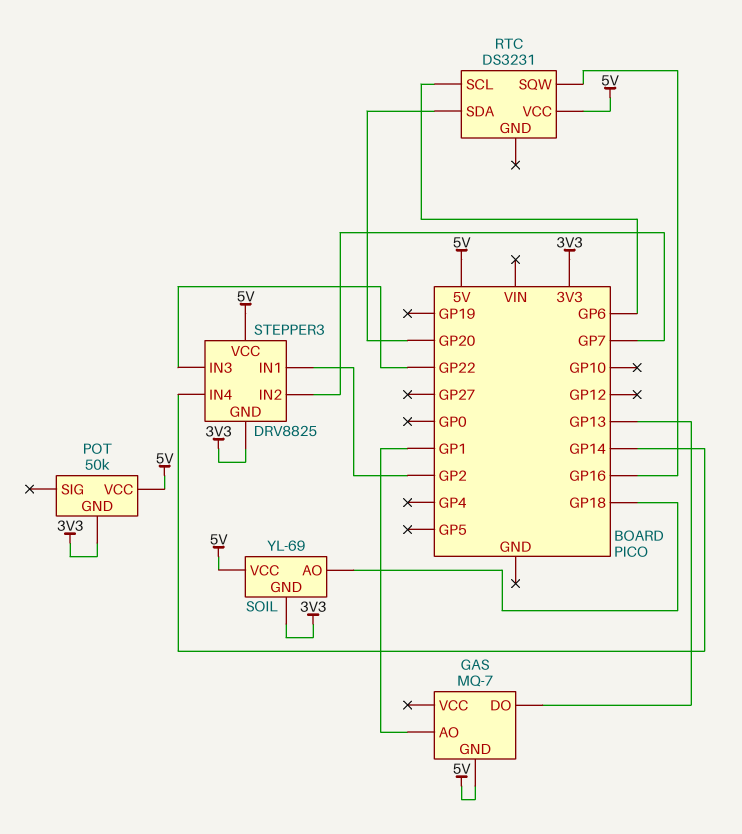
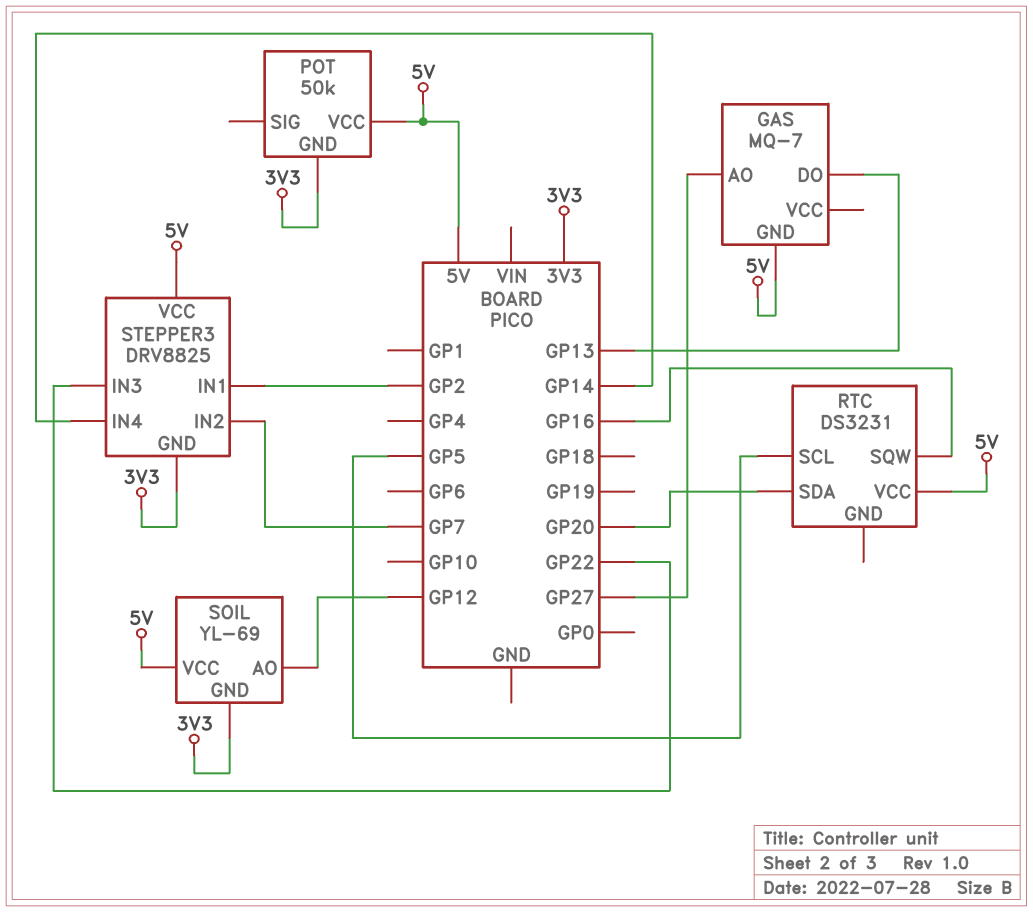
GAS pin AO: GP1 -> GP27
RTC pin SCL: GP6 -> GP5
SOIL pin AO: GP18 -> GP12

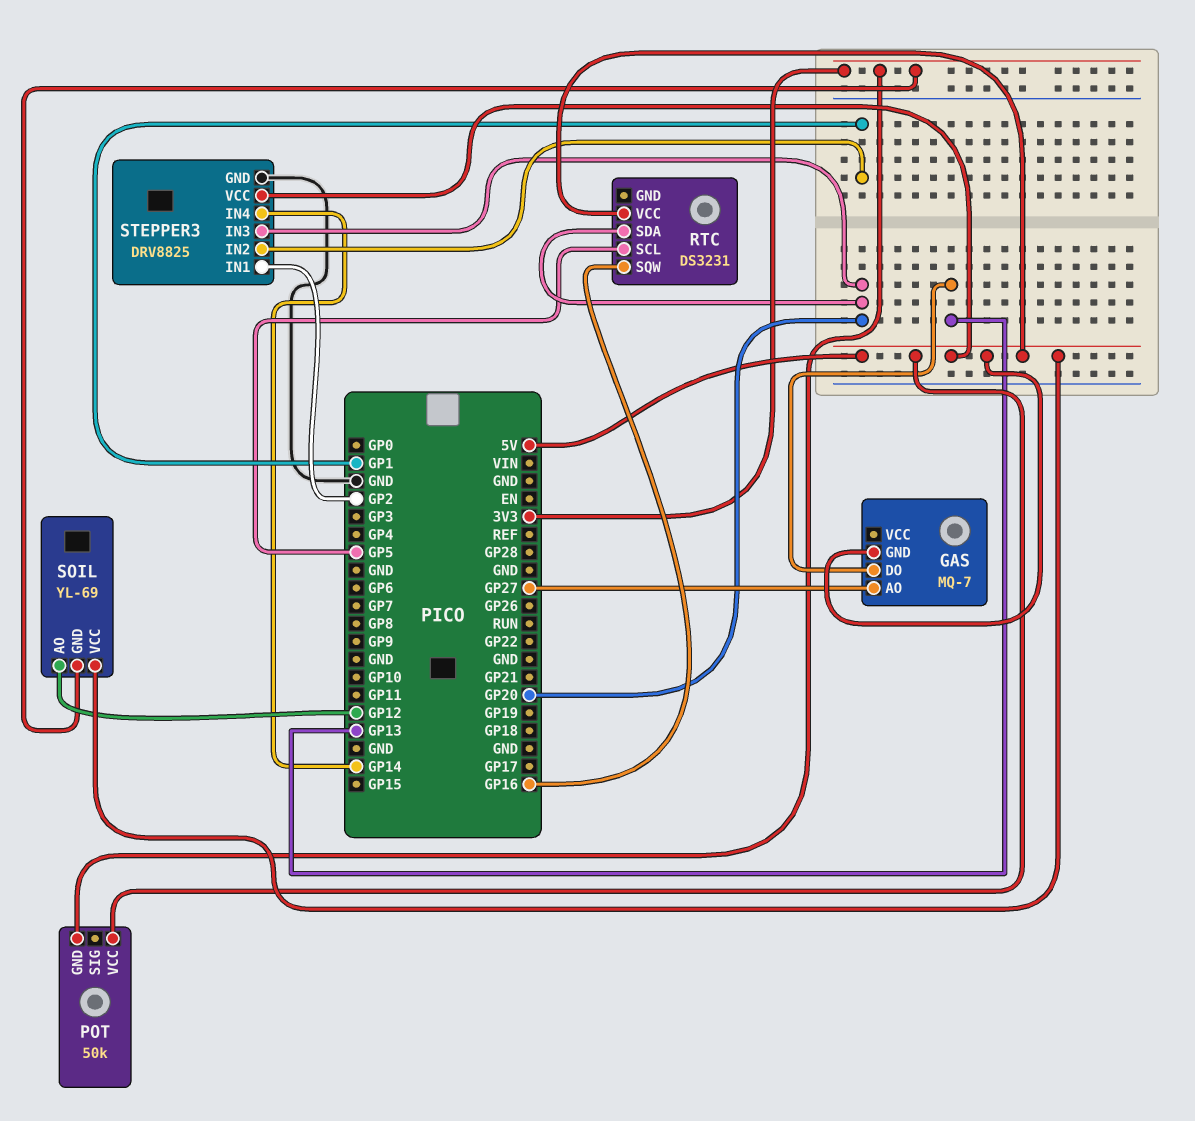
STEPPER3 pin GND: 3V3 -> GND
STEPPER3 pin IN2: GP7 -> GP1
STEPPER3 pin IN3: GP22 -> GP20

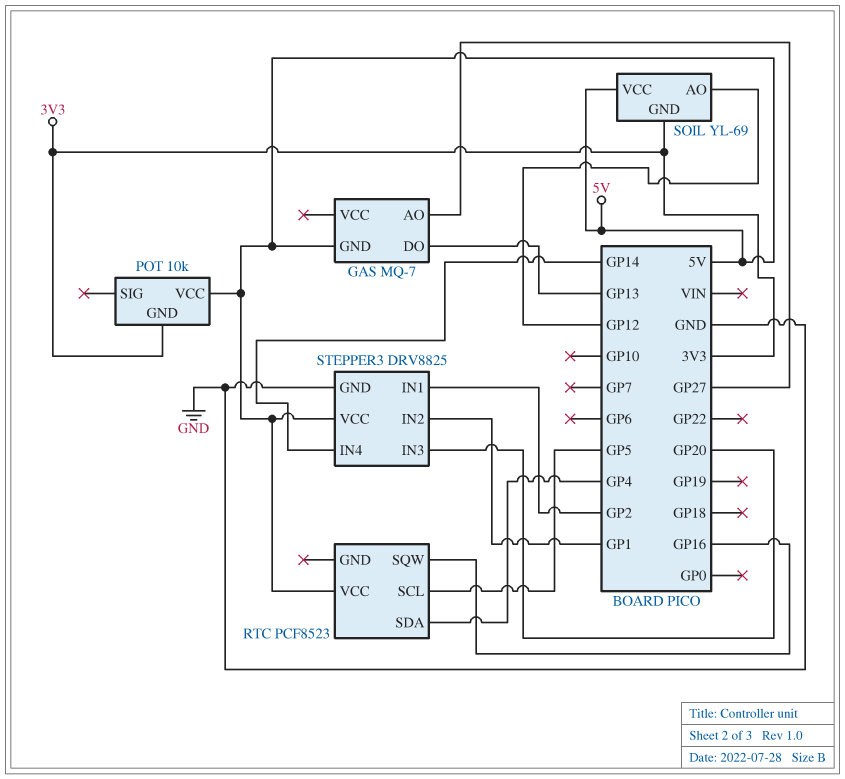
POT: 50k -> 10k
RTC: DS3231 -> PCF8523
RTC pin SDA: GP20 -> GP4

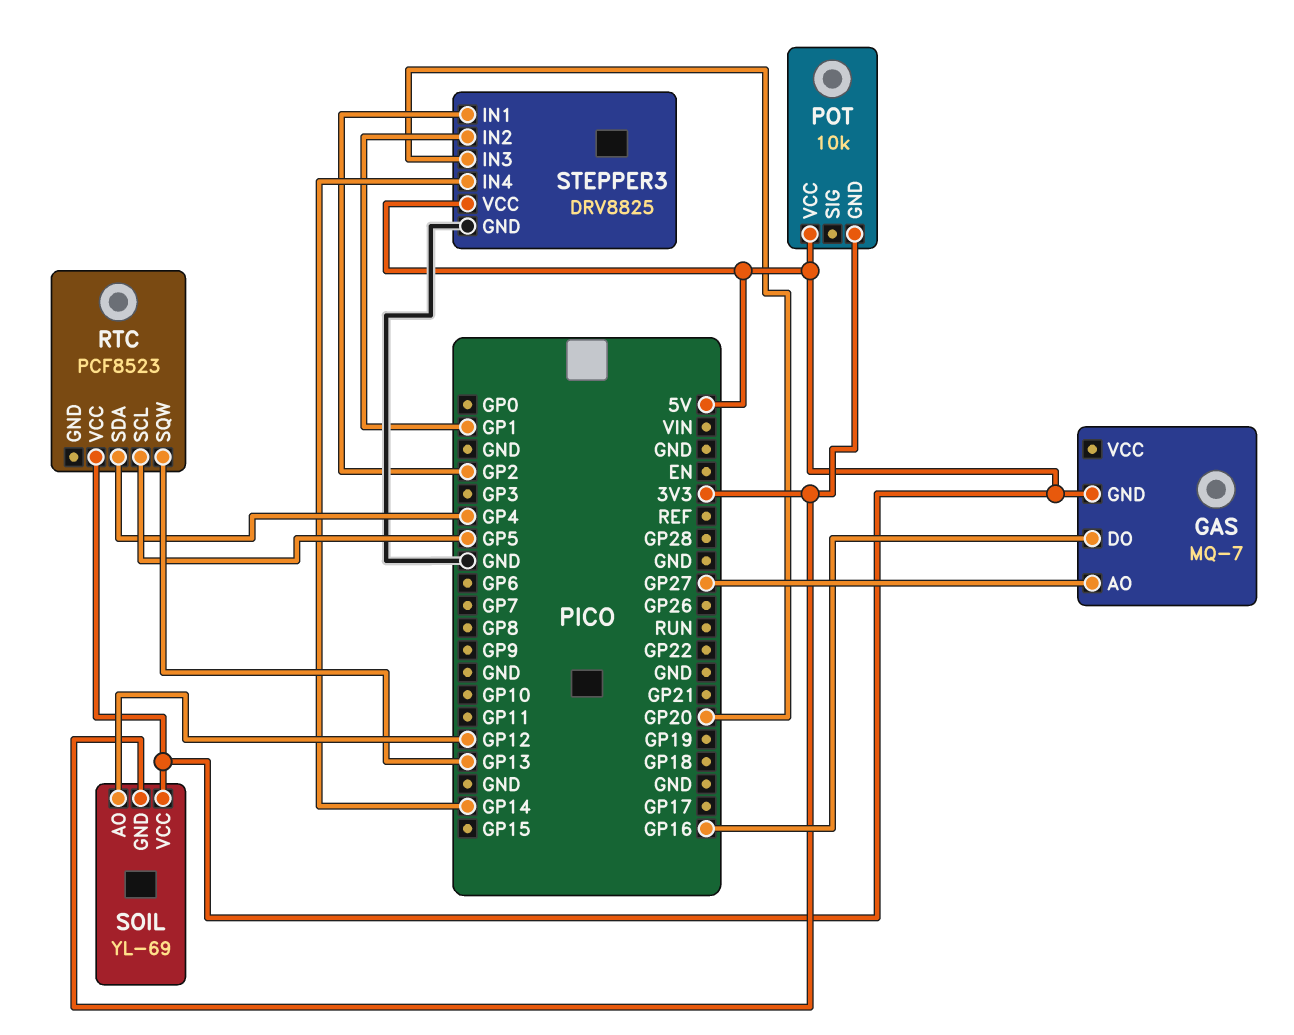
GAS pin DO: GP13 -> GP16
RTC pin SQW: GP16 -> GP13

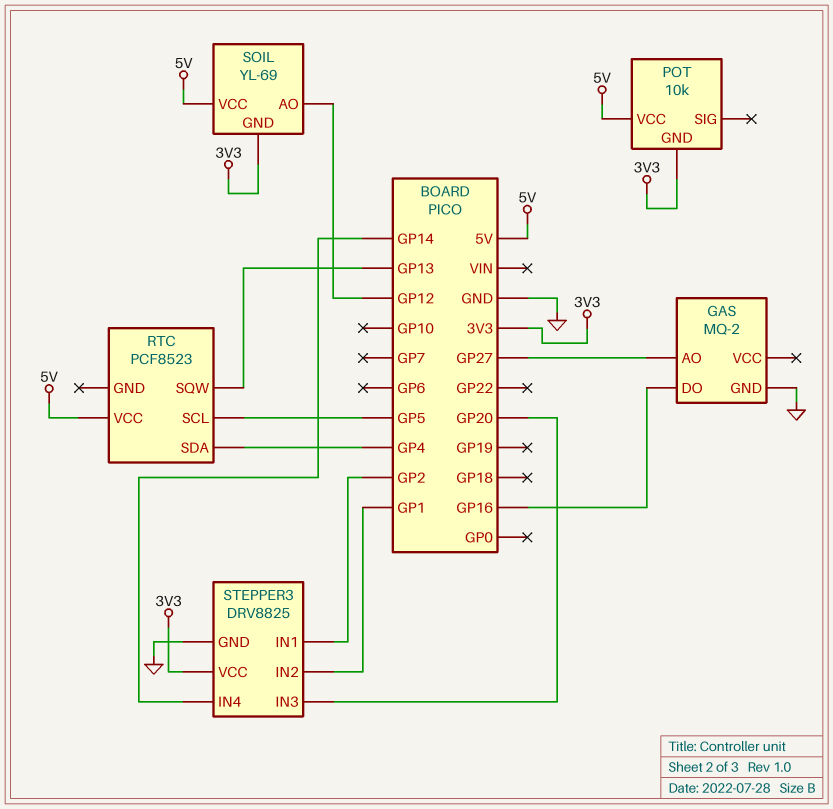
GAS: MQ-7 -> MQ-2
GAS pin GND: 5V -> GND
STEPPER3 pin VCC: 5V -> 3V3

